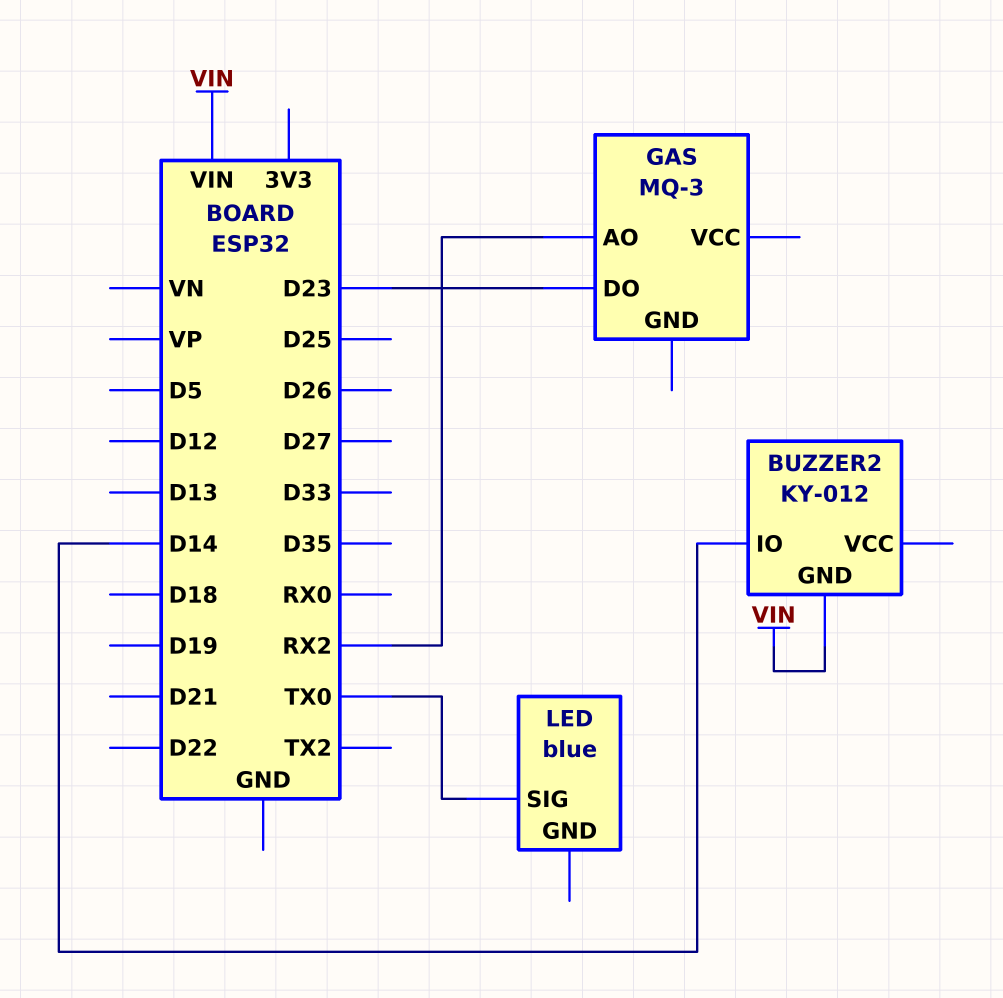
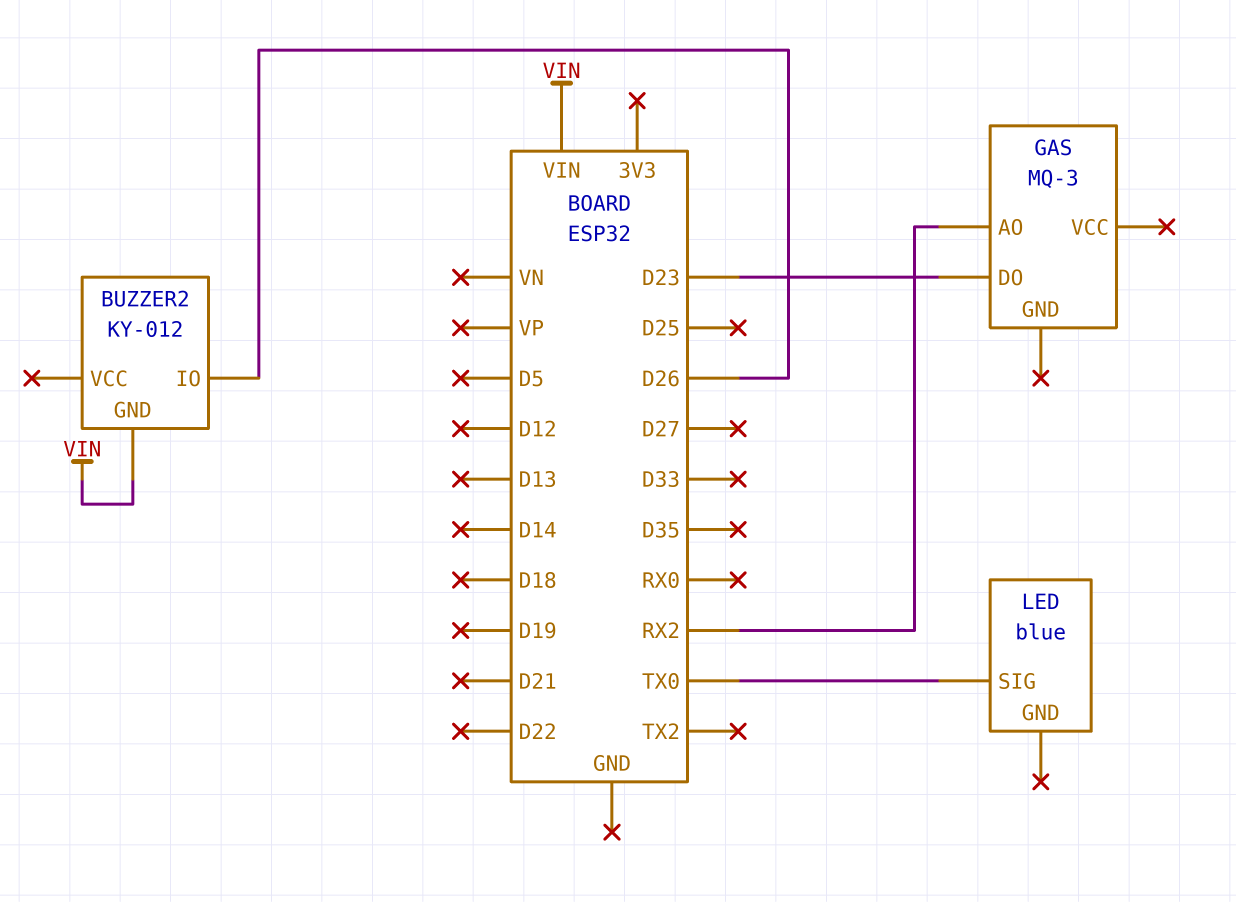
BUZZER2 pin IO: D14 -> D26

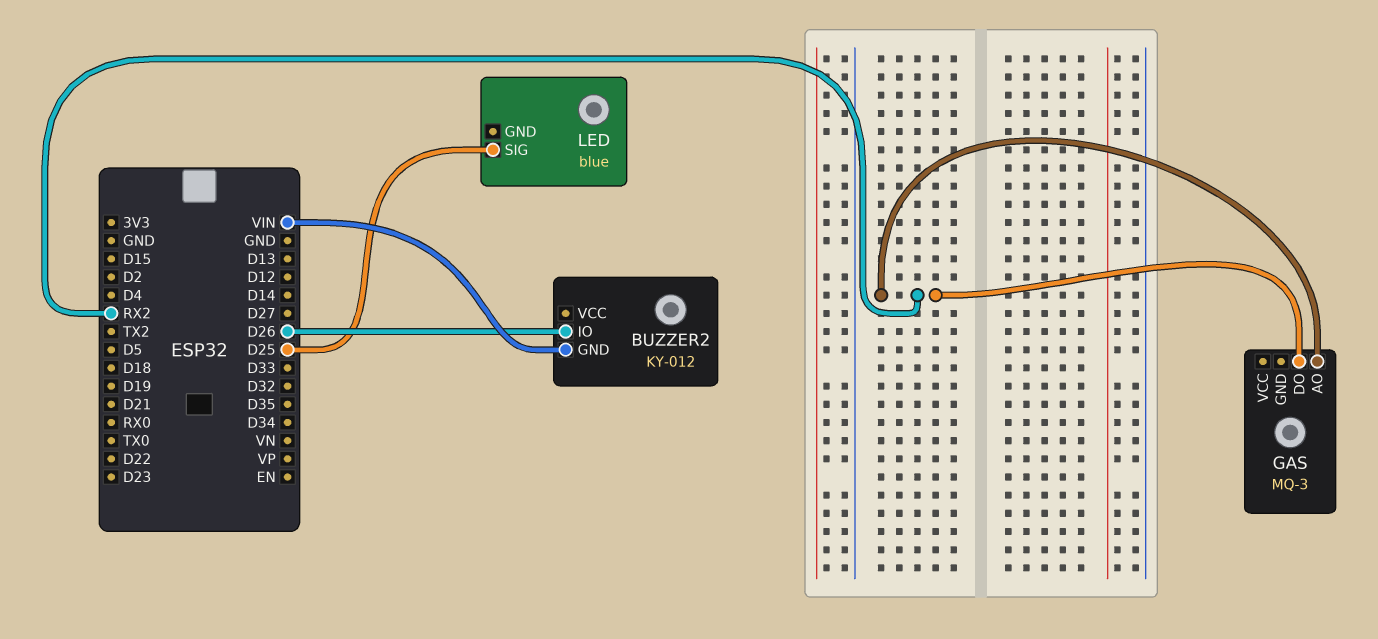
GAS pin DO: D23 -> RX2
LED pin SIG: TX0 -> D25

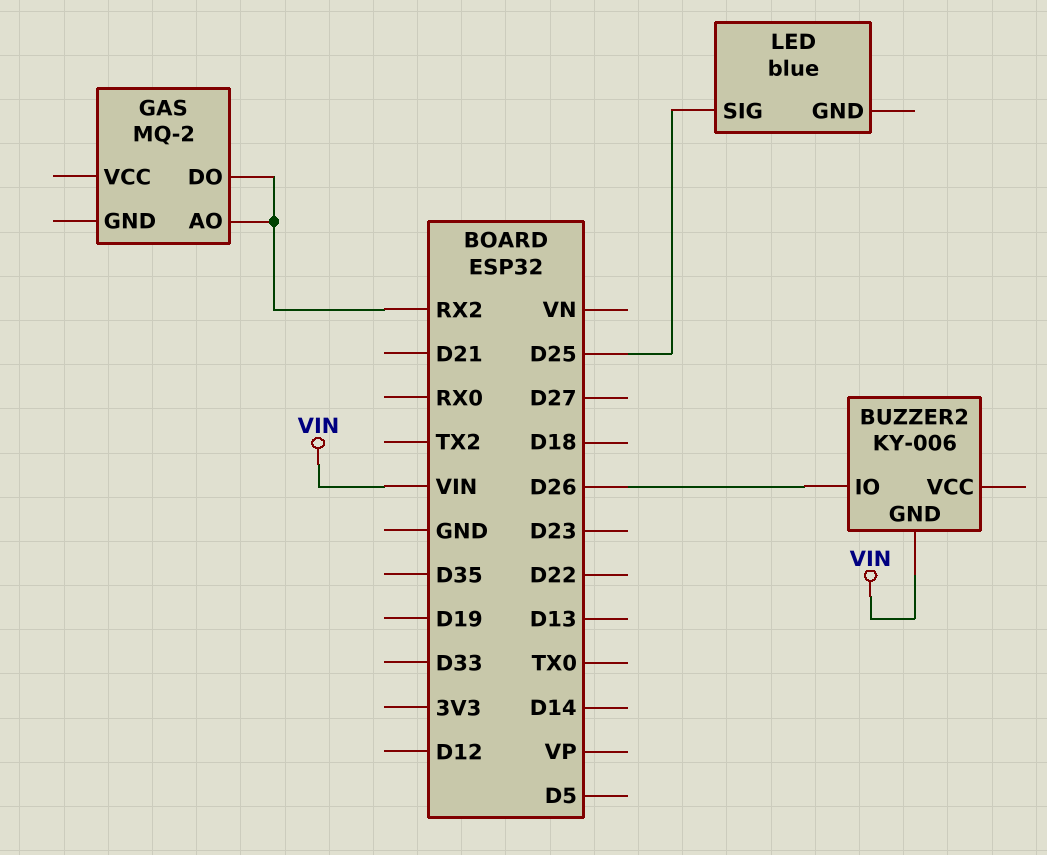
BUZZER2: KY-012 -> KY-006
GAS: MQ-3 -> MQ-2

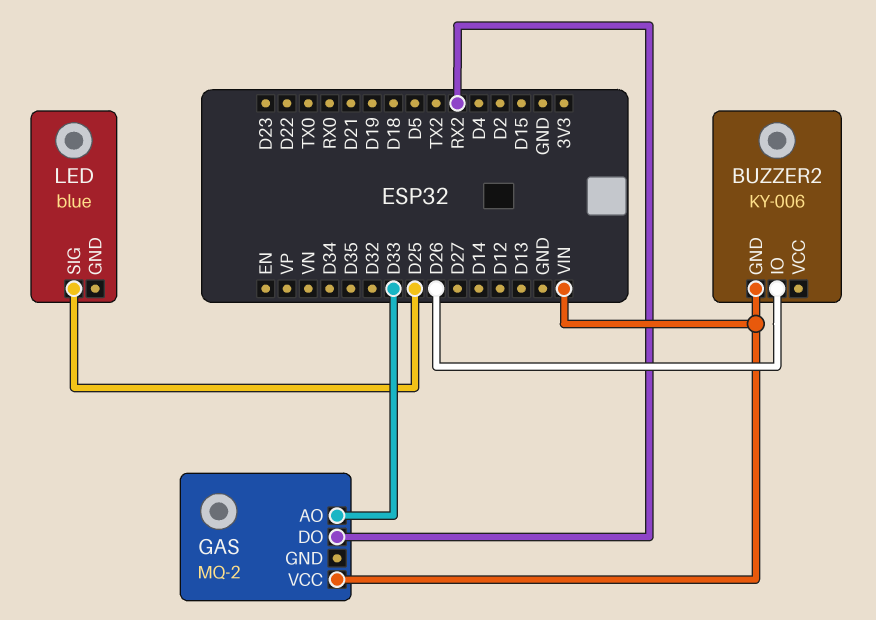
GAS pin AO: RX2 -> D33
GAS pin VCC: none -> VIN

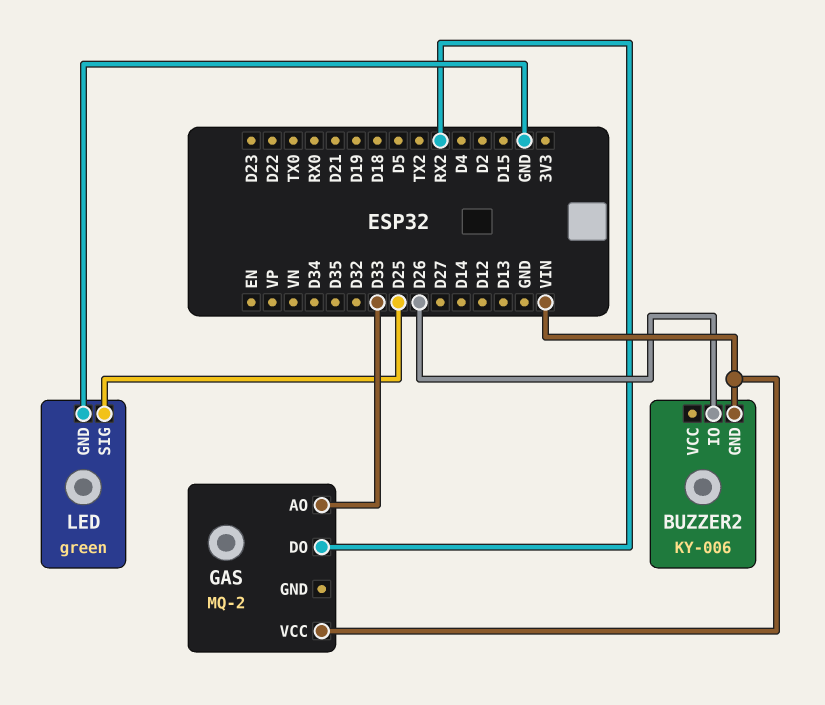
LED: blue -> green
LED pin GND: none -> GND

